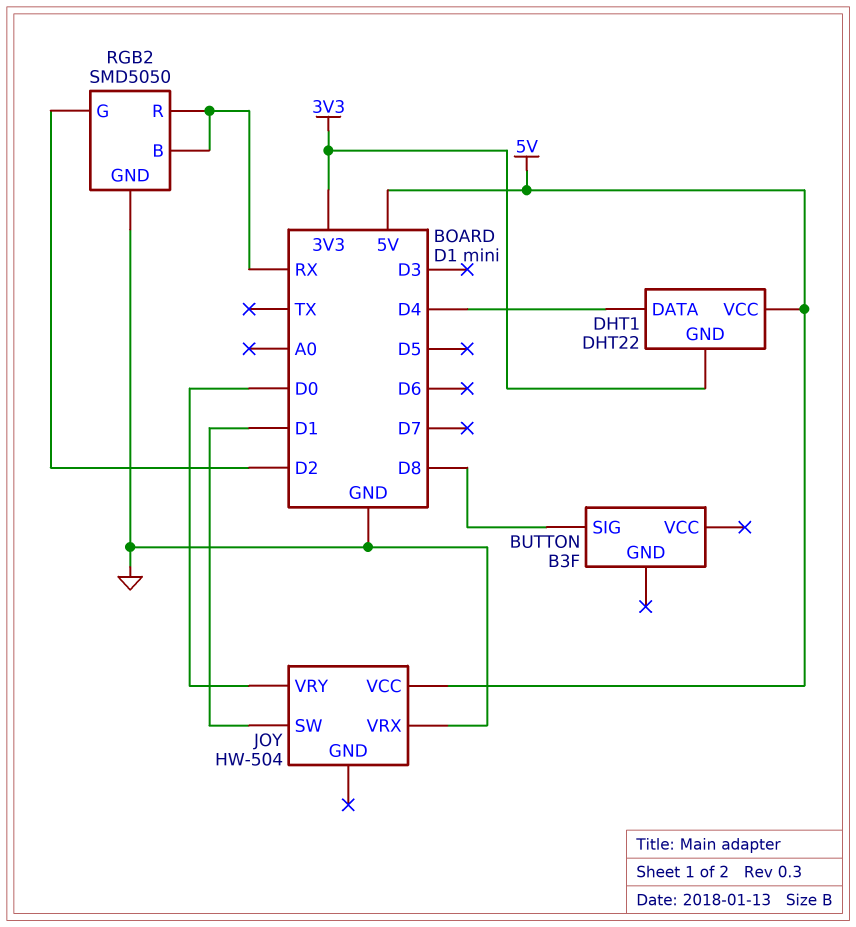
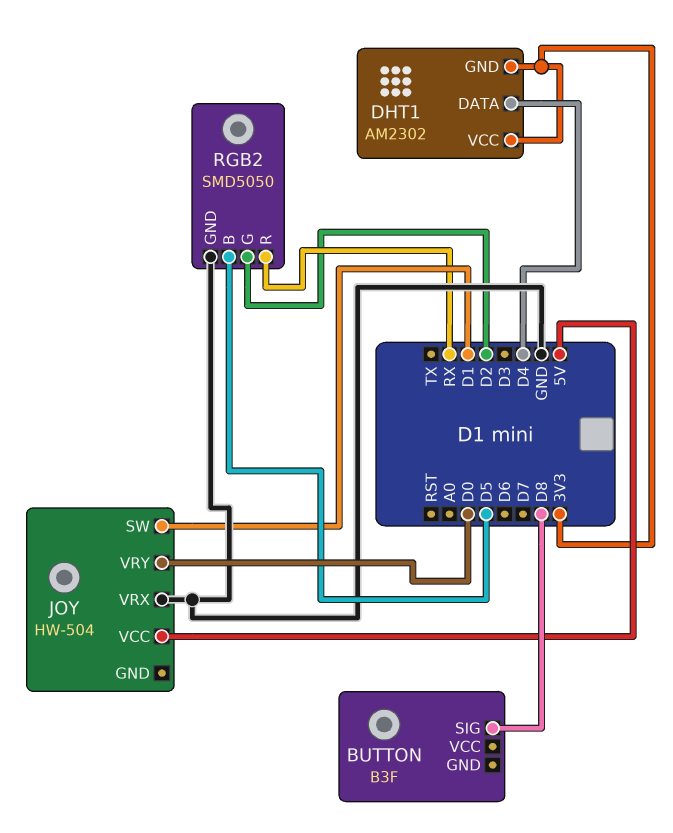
DHT1: DHT22 -> AM2302
DHT1 pin VCC: 5V -> 3V3
RGB2 pin B: RX -> D5

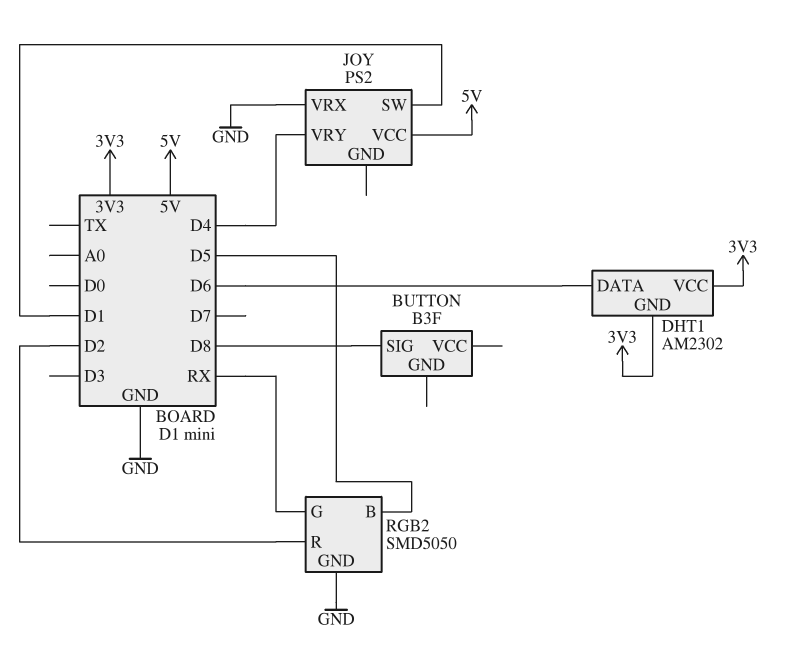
DHT1 pin DATA: D4 -> D6
JOY: HW-504 -> PS2
JOY pin VRY: D0 -> D4
RGB2 pin G: D2 -> RX
RGB2 pin R: RX -> D2

